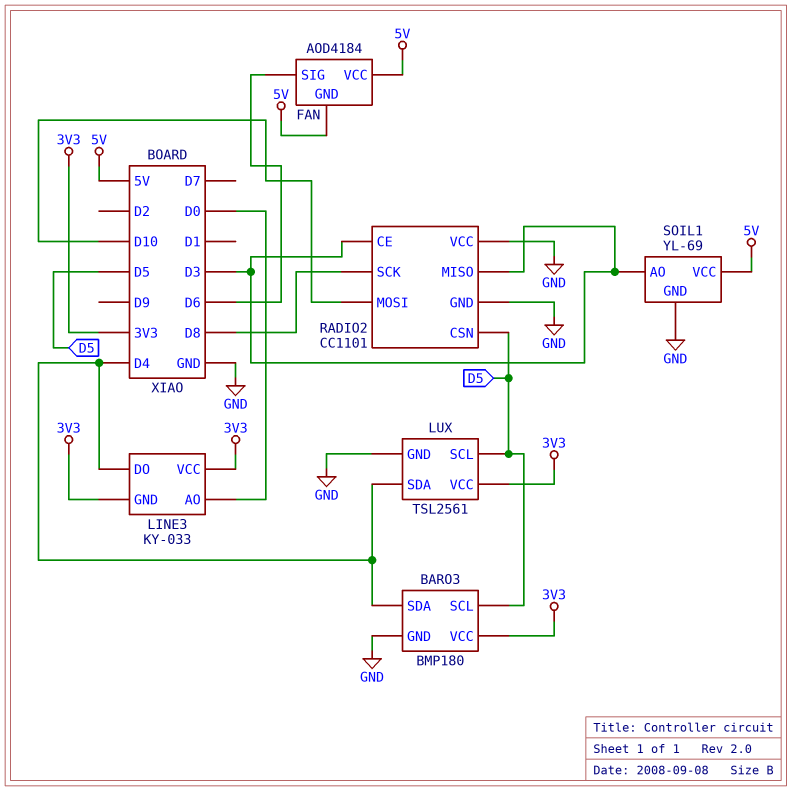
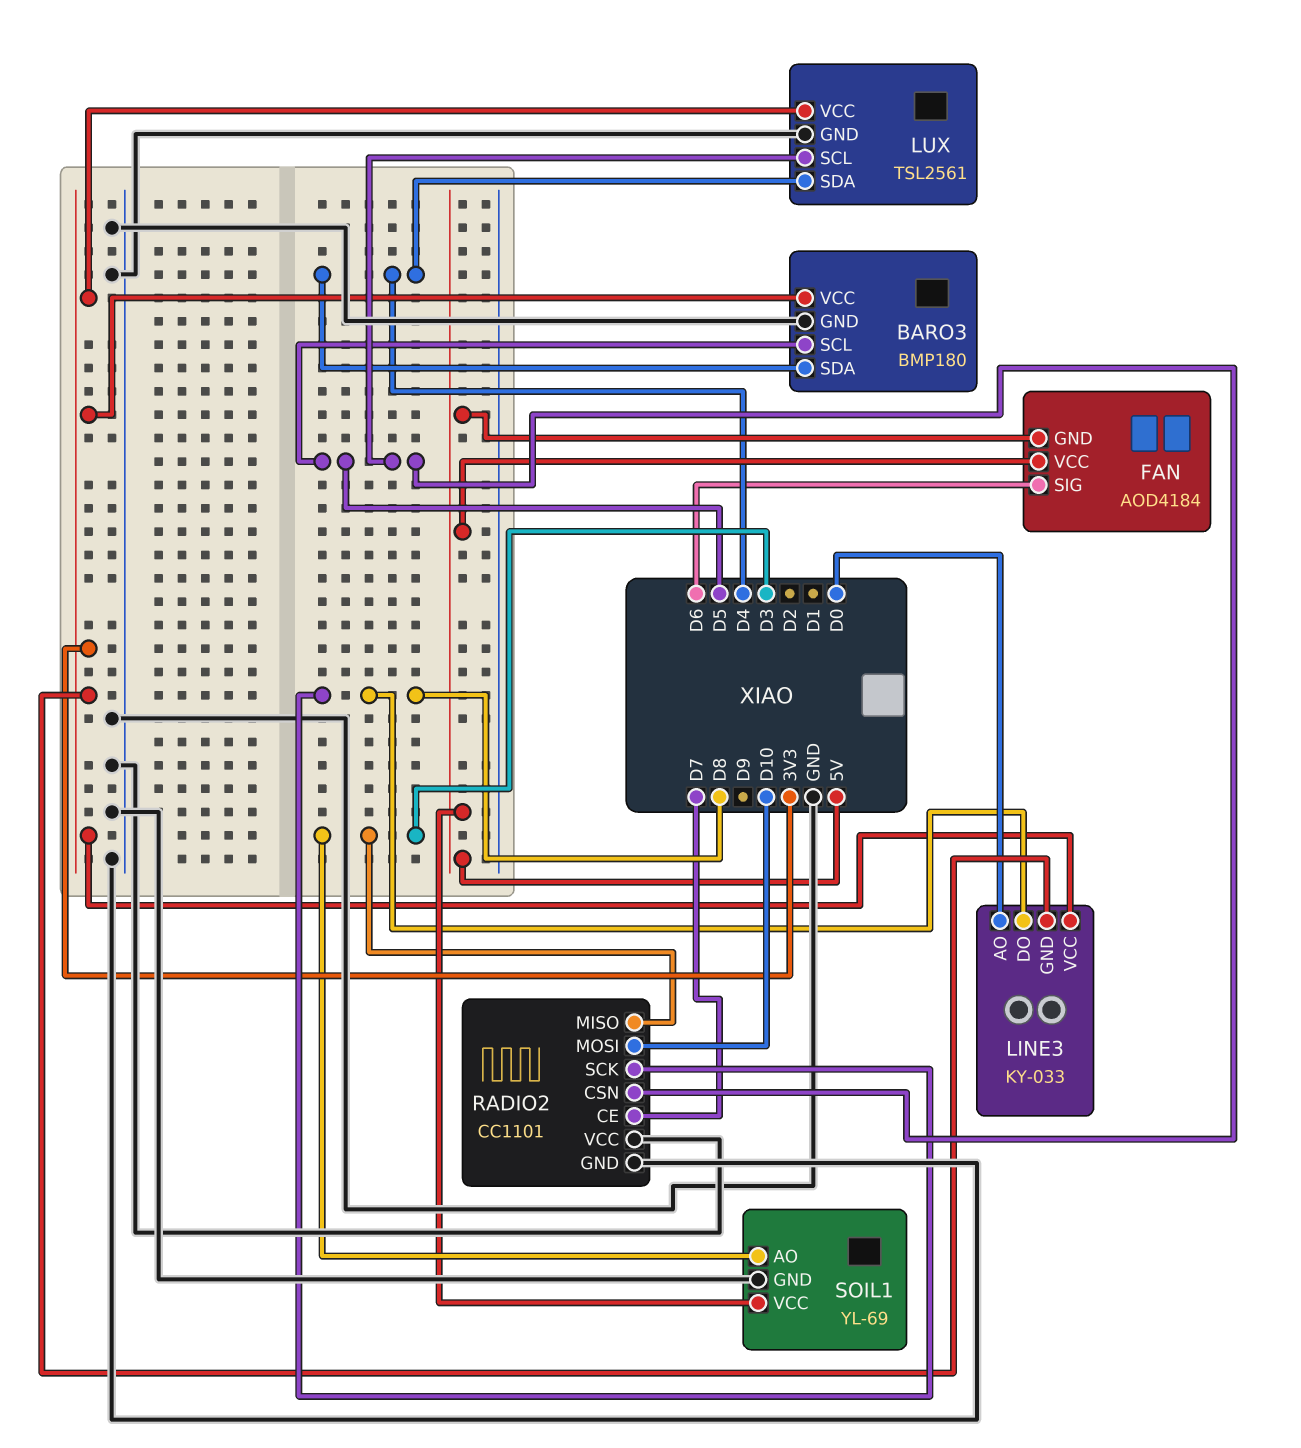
LINE3 pin DO: D4 -> D8
RADIO2 pin CE: D3 -> D7

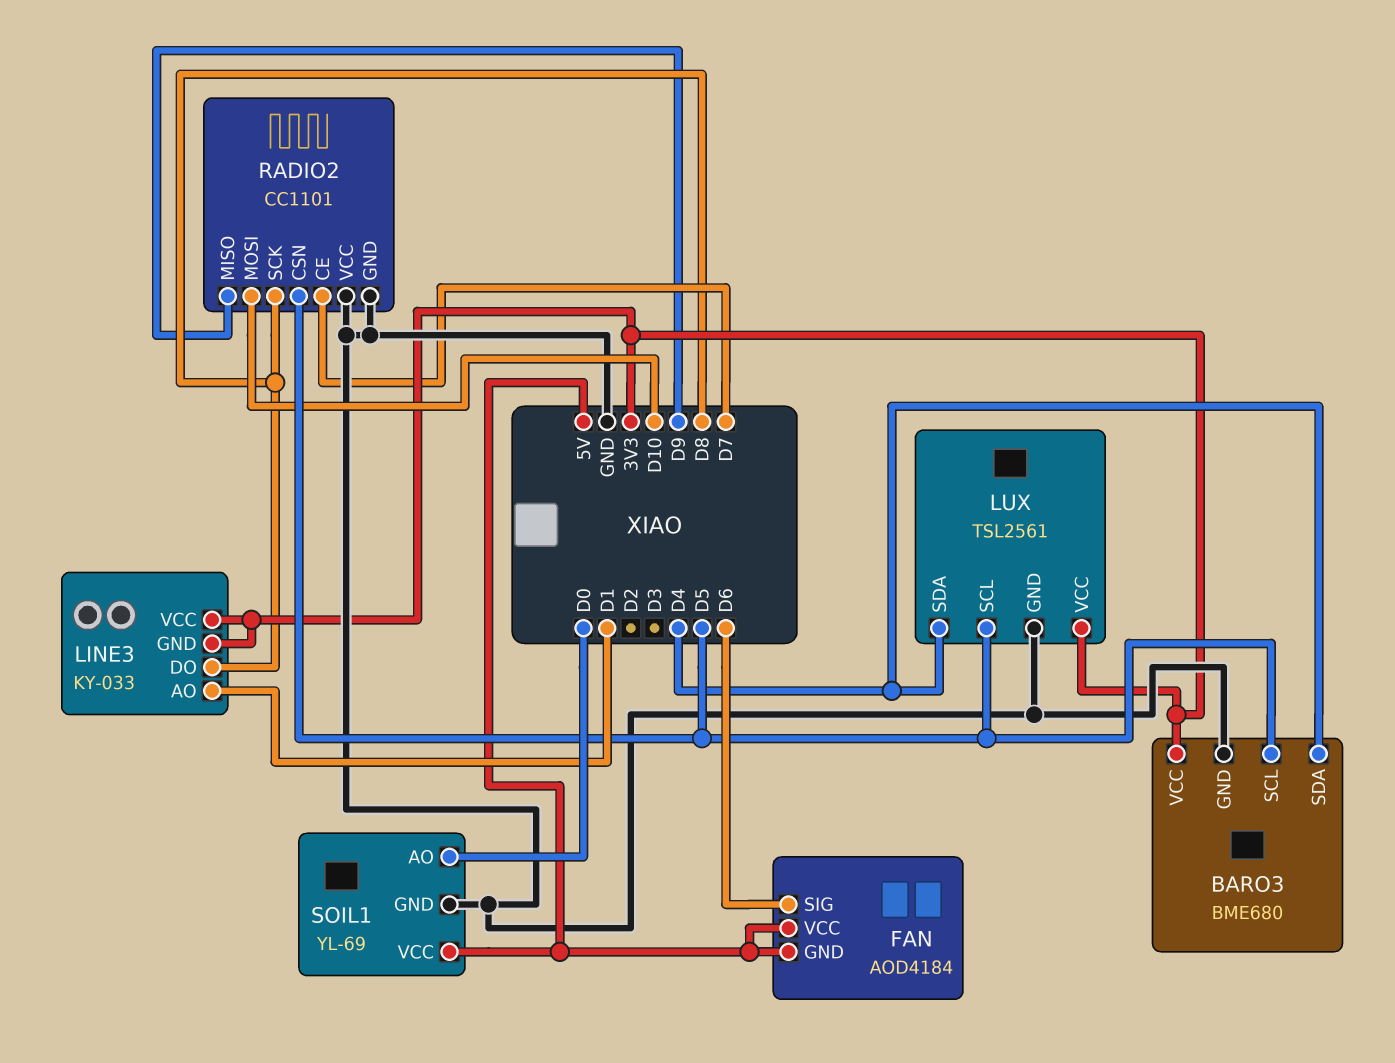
BARO3: BMP180 -> BME680
LINE3 pin AO: D0 -> D1
RADIO2 pin MISO: D3 -> D9
SOIL1 pin AO: D3 -> D0

